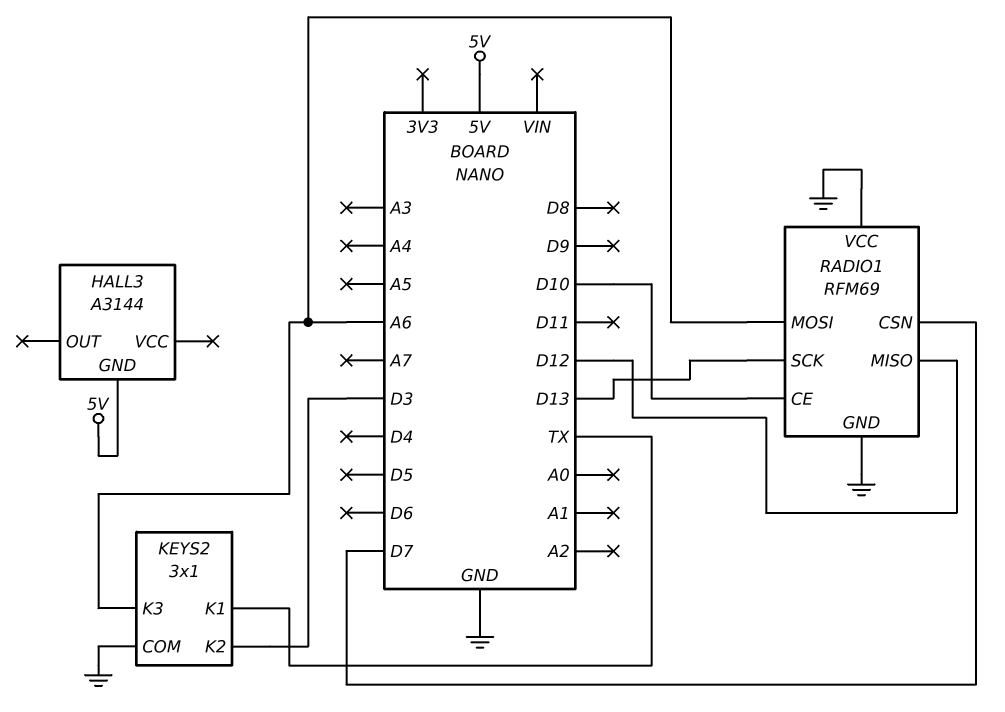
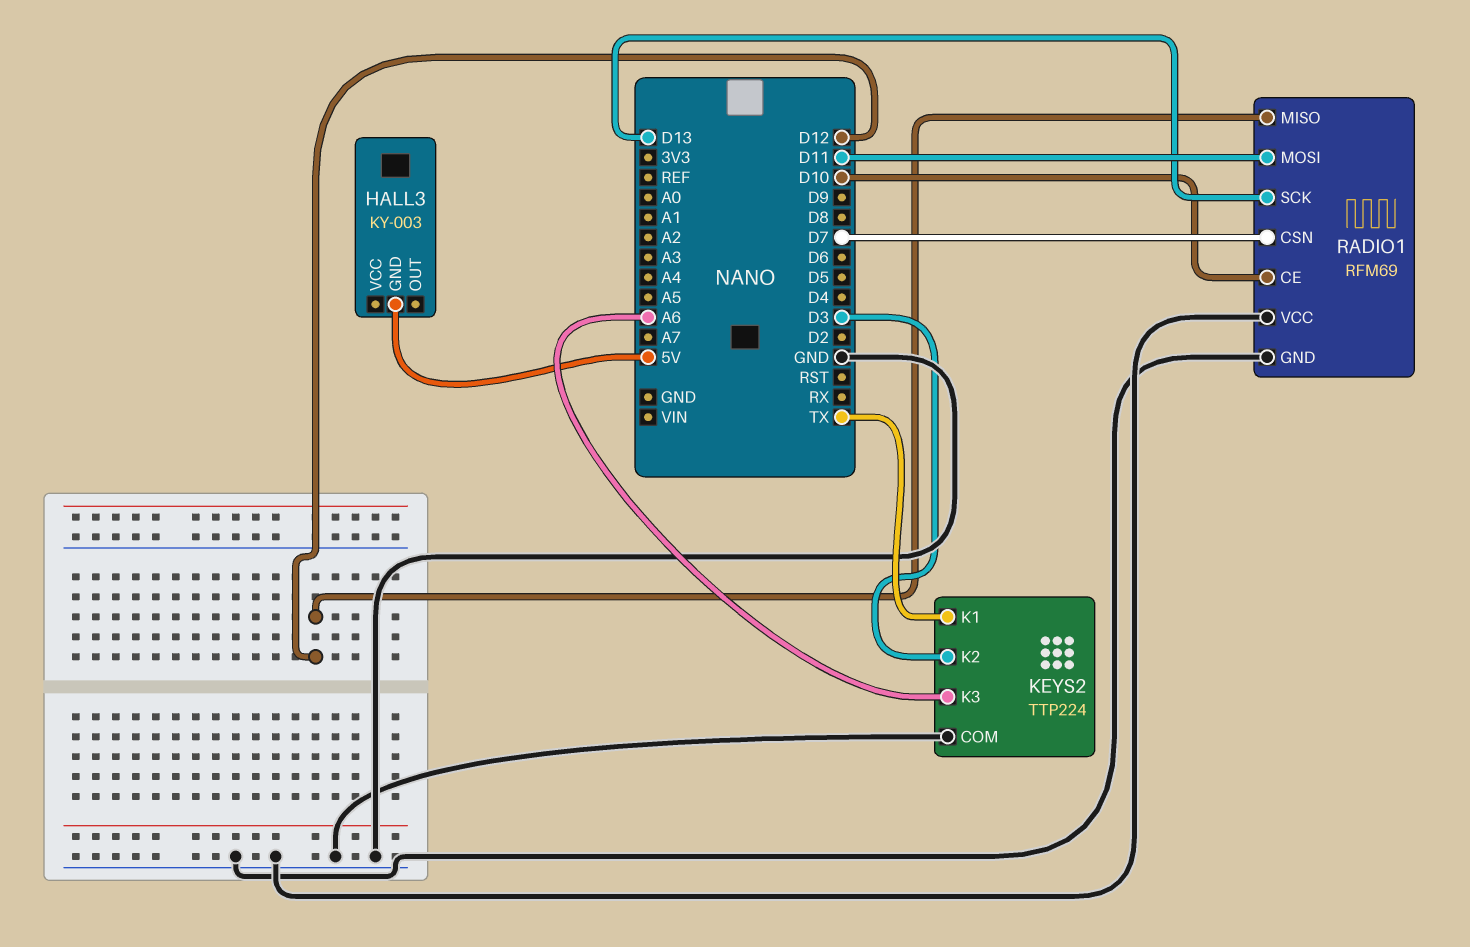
HALL3: A3144 -> KY-003
KEYS2: 3x1 -> TTP224
RADIO1 pin MOSI: A6 -> D11

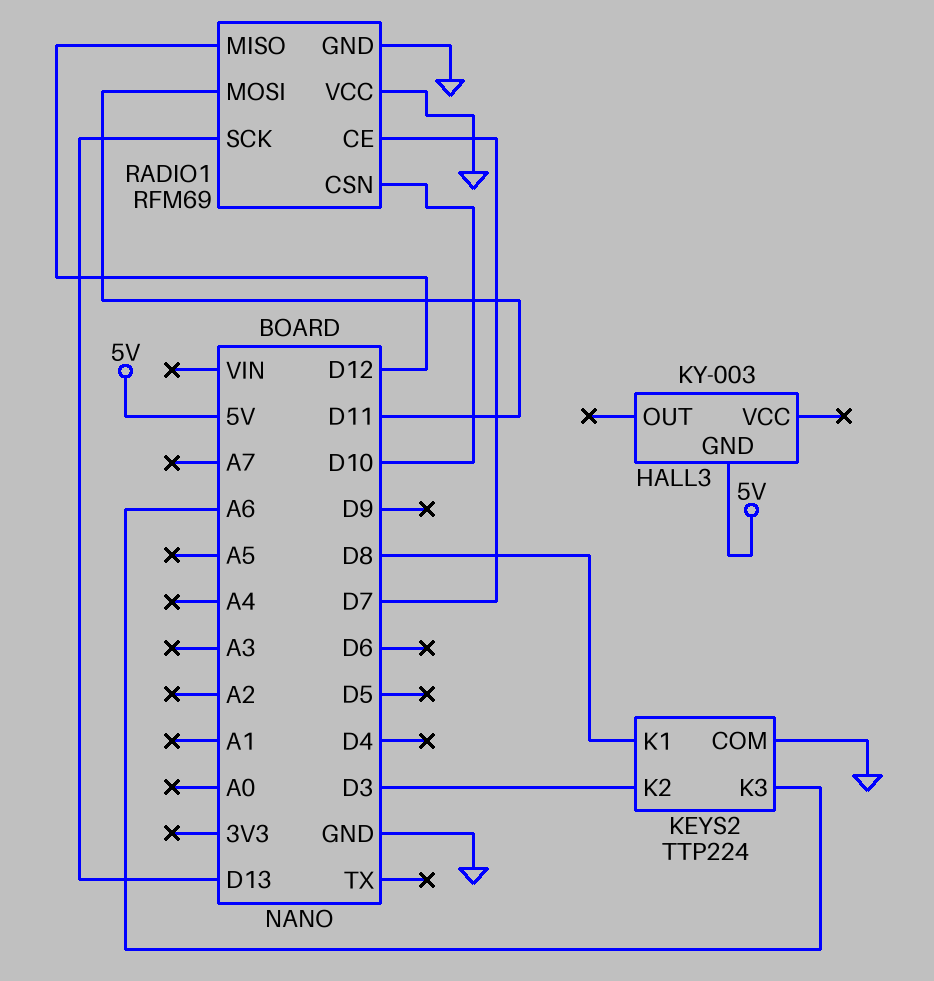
KEYS2 pin K1: TX -> D8
RADIO1 pin CE: D10 -> D7
RADIO1 pin CSN: D7 -> D10

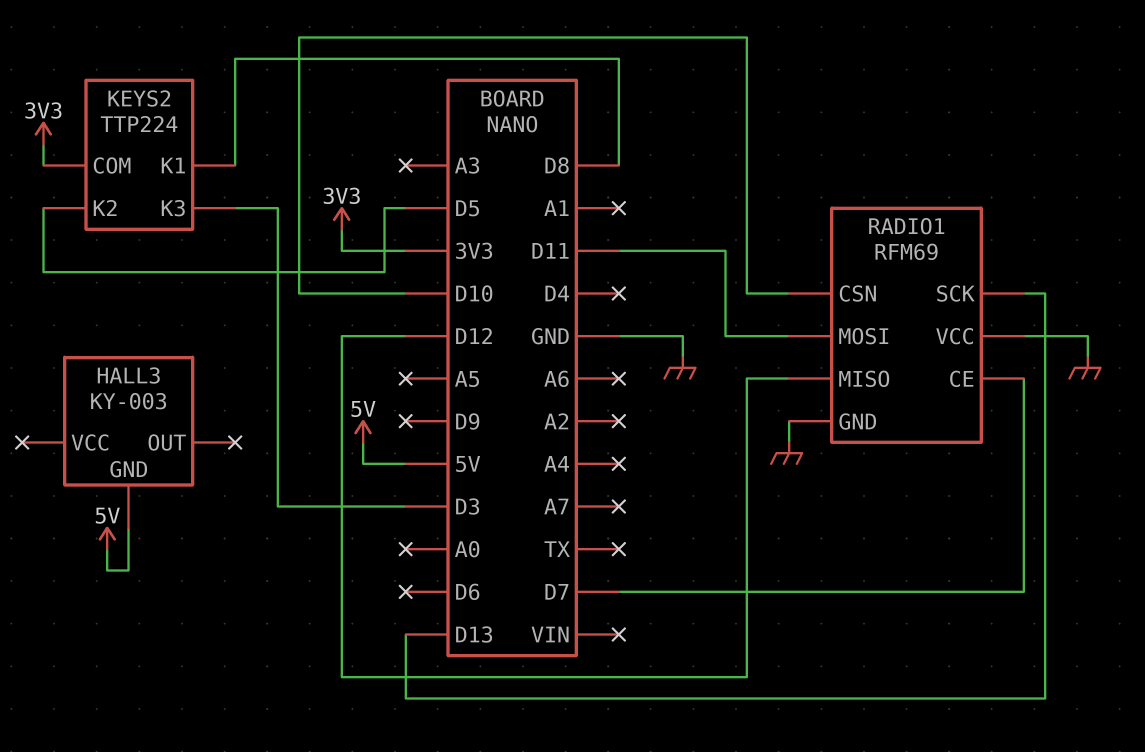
KEYS2 pin COM: GND -> 3V3
KEYS2 pin K2: D3 -> D5
KEYS2 pin K3: A6 -> D3

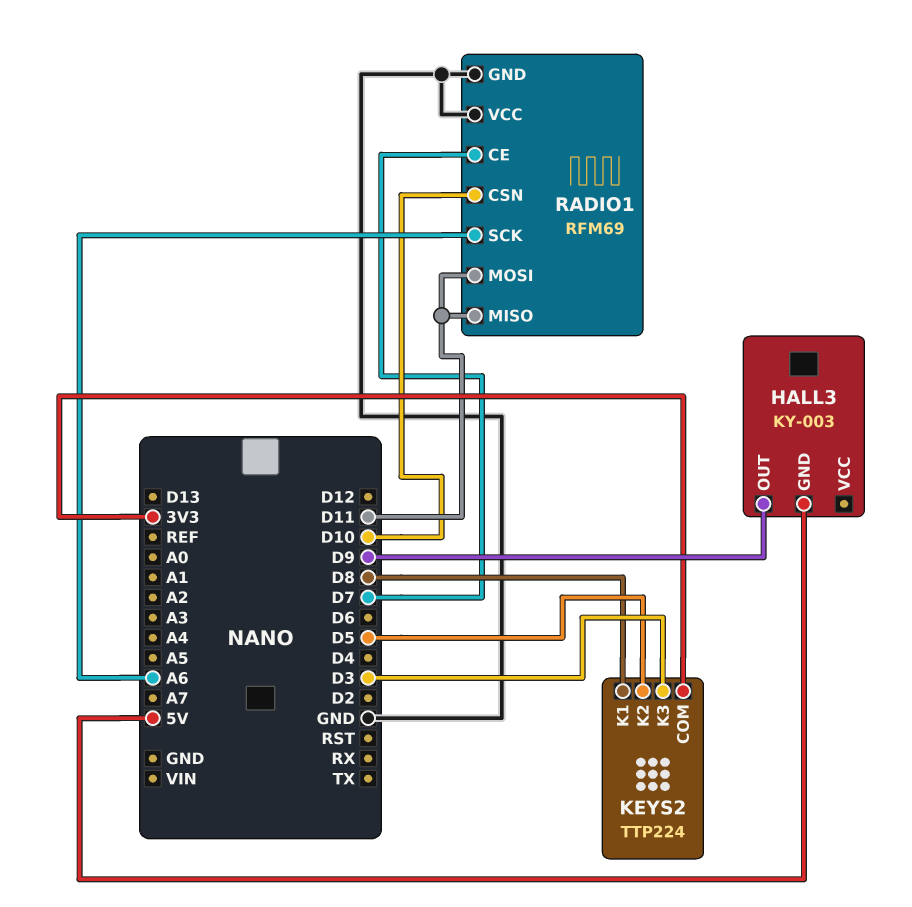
HALL3 pin OUT: none -> D9
RADIO1 pin MISO: D12 -> D11
RADIO1 pin SCK: D13 -> A6

